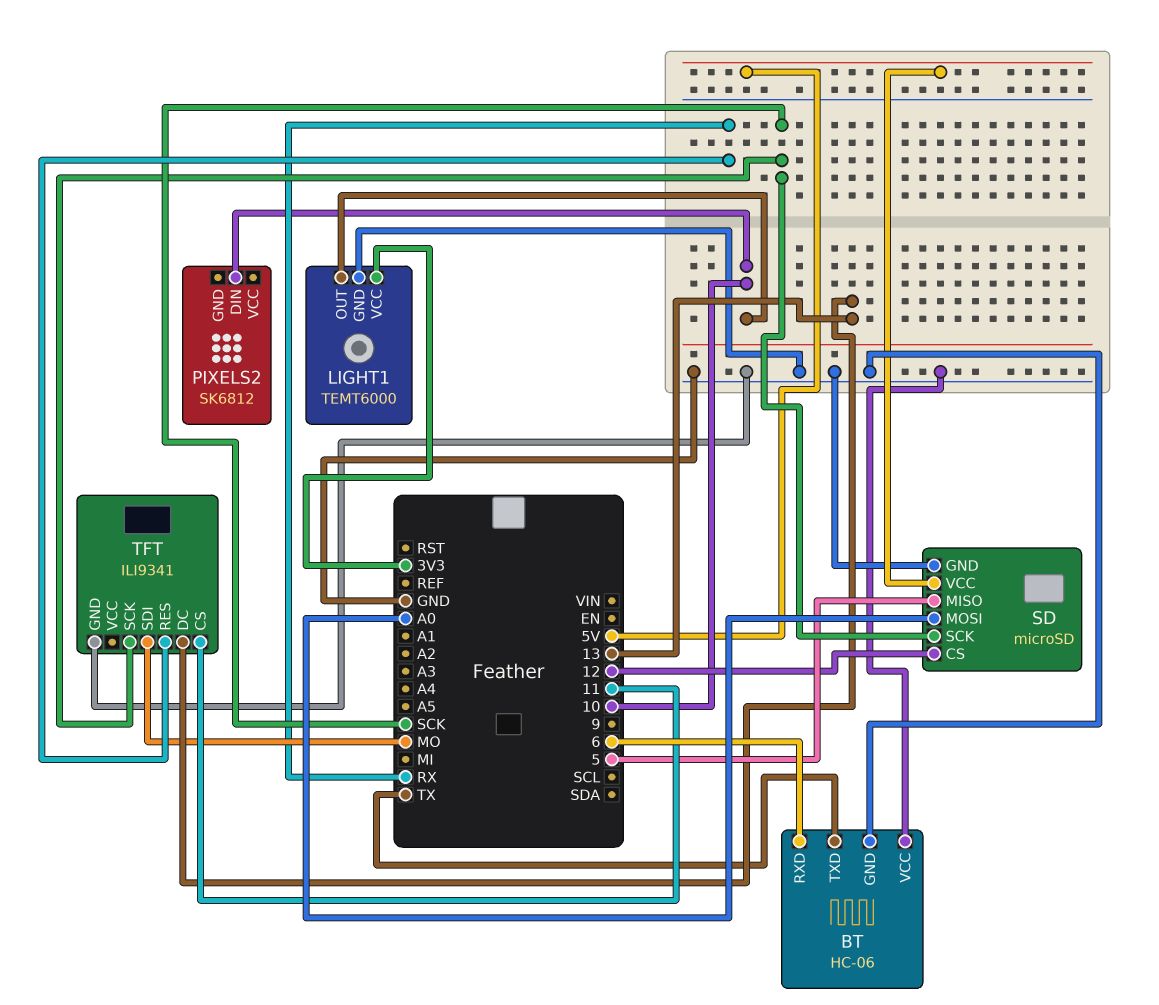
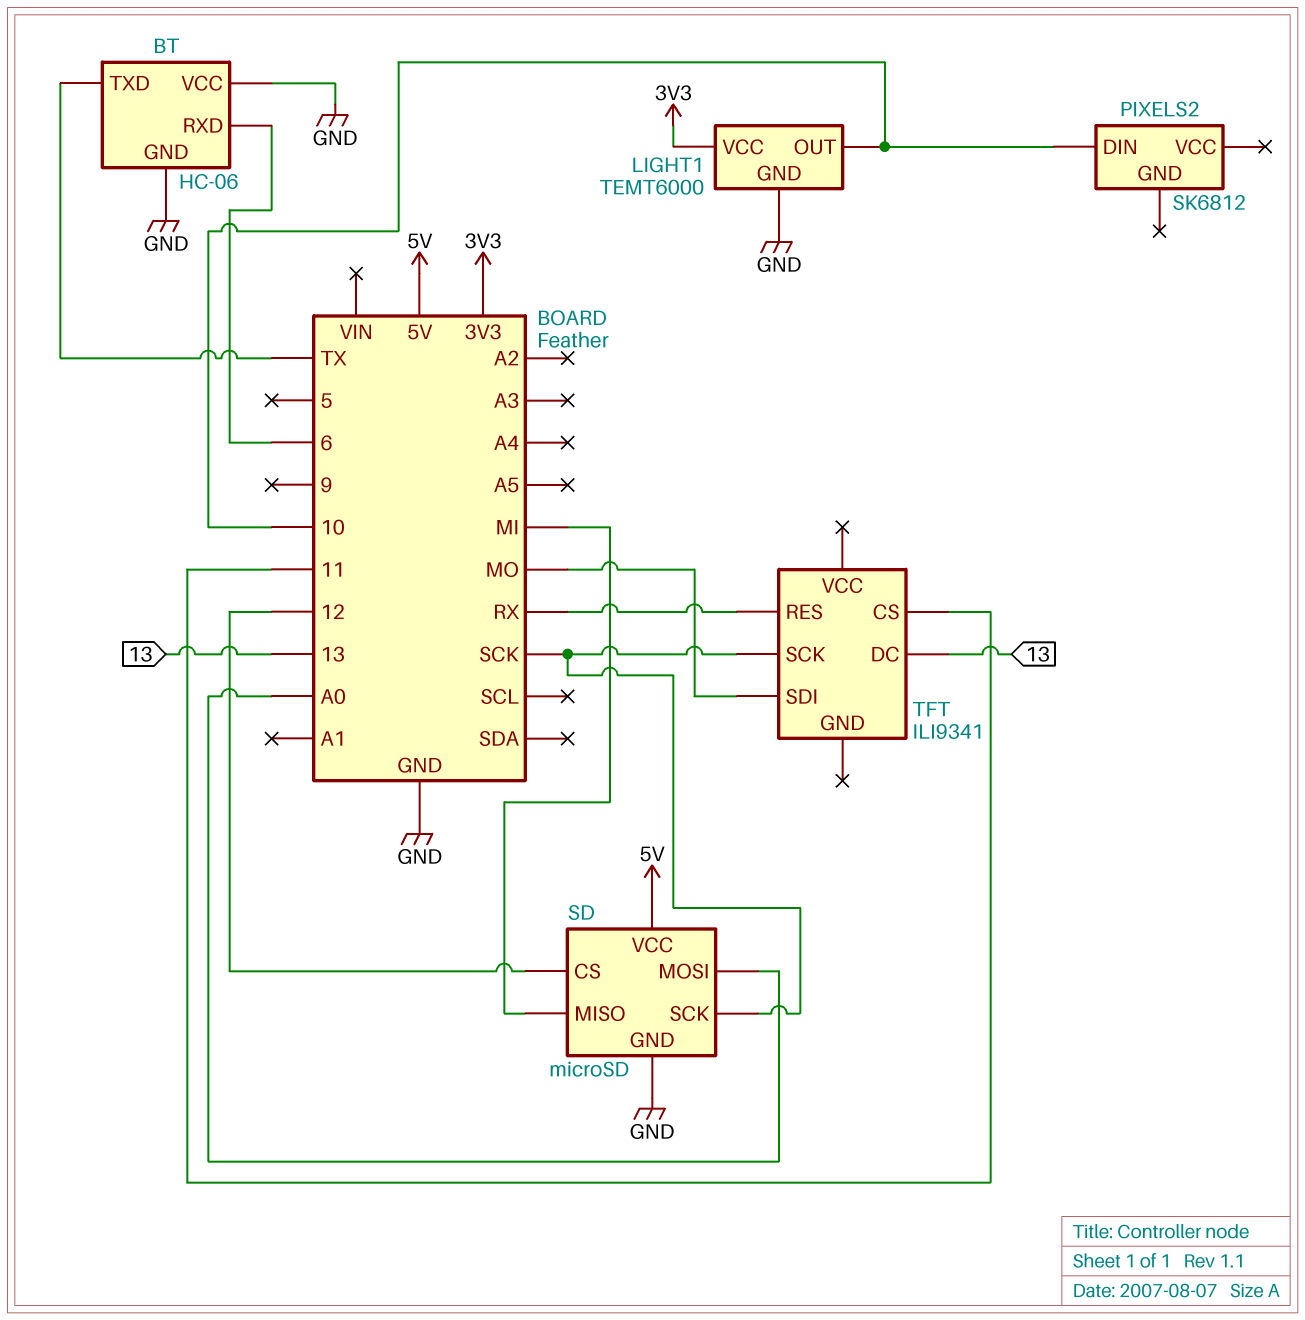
SD pin MISO: 5 -> MI
TFT pin GND: GND -> none

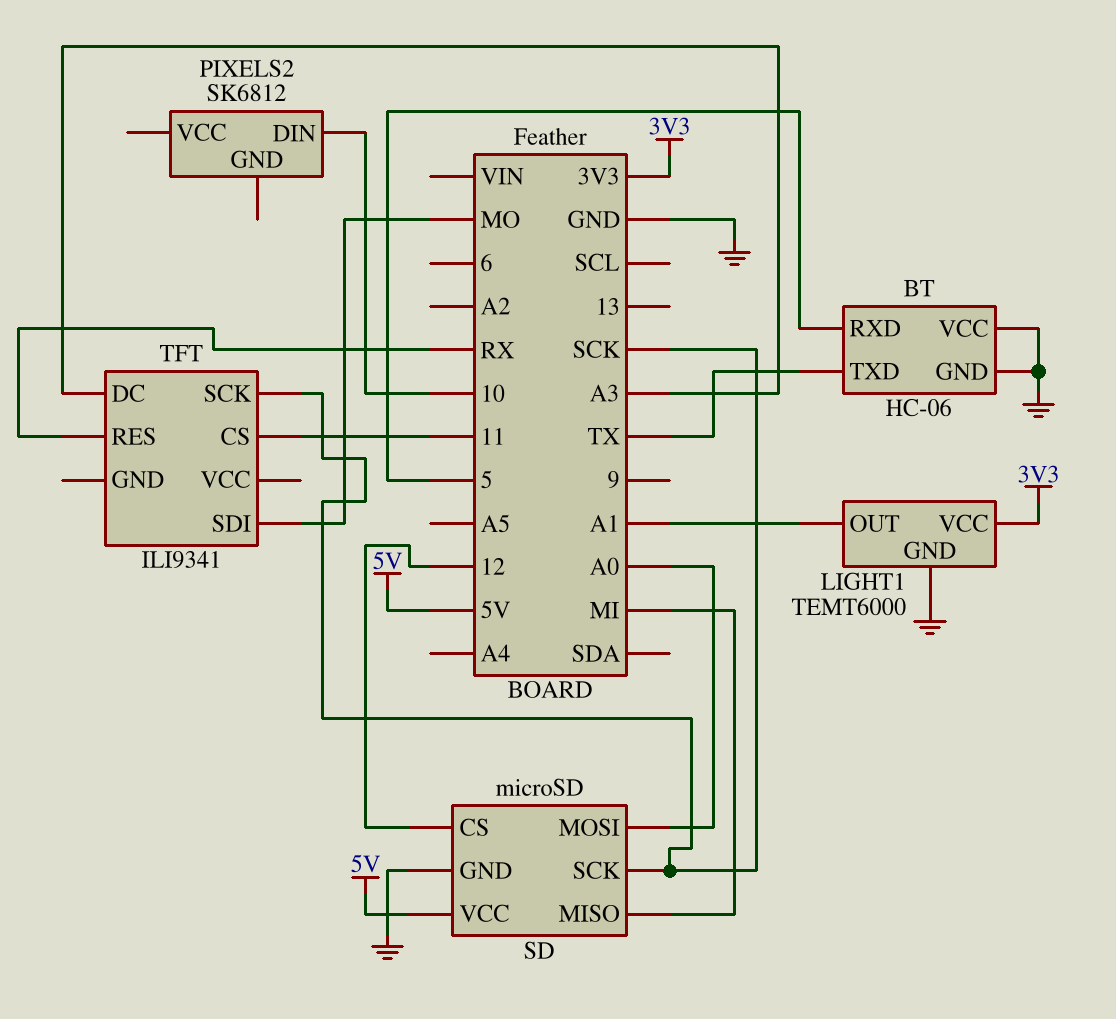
BT pin RXD: 6 -> 5
LIGHT1 pin OUT: 10 -> A1
TFT pin DC: 13 -> A3

